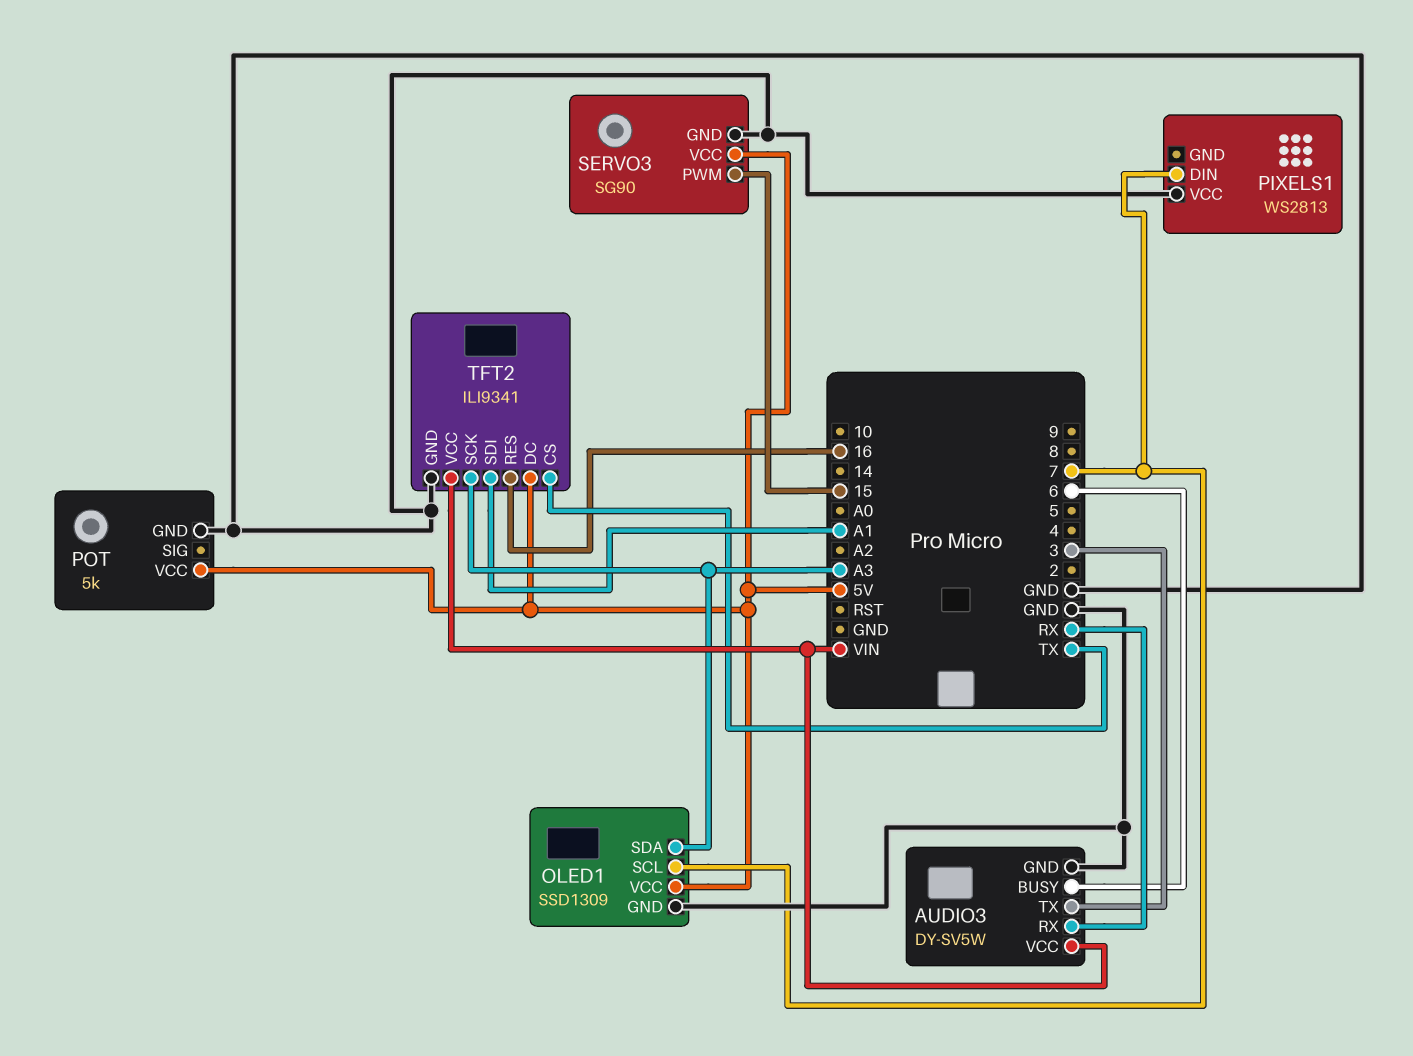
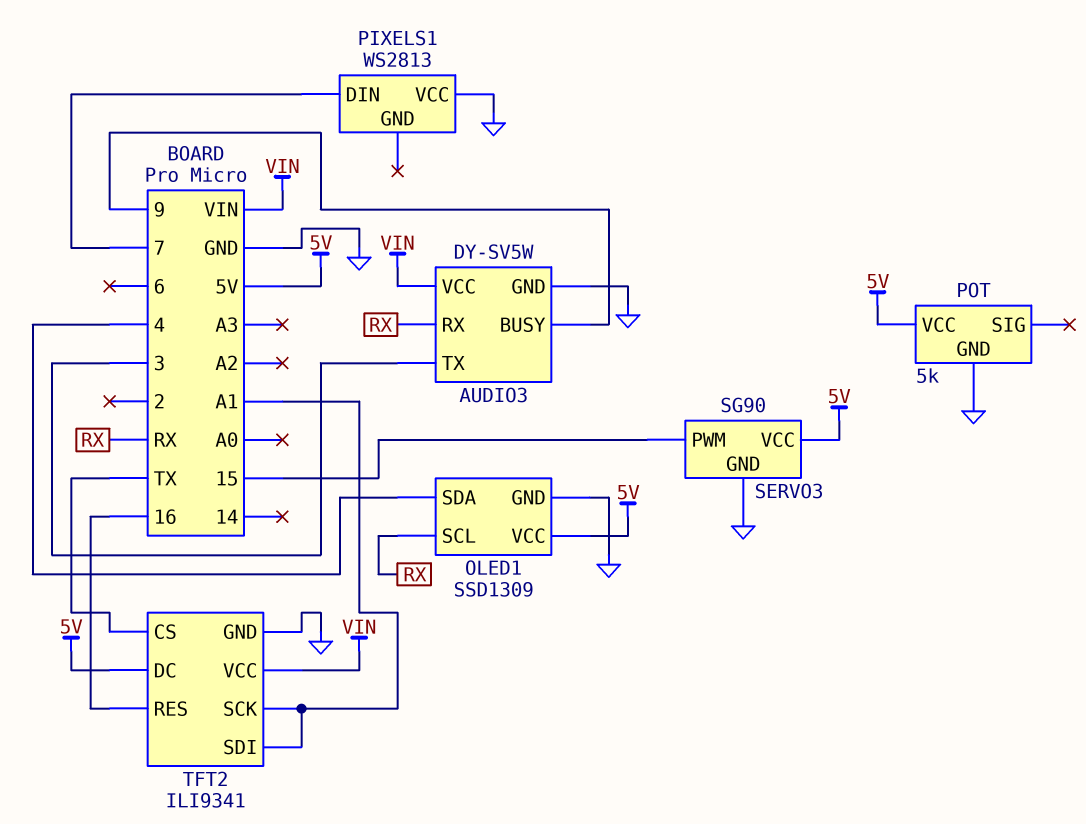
AUDIO3 pin BUSY: 6 -> 9
OLED1 pin SCL: 7 -> RX
OLED1 pin SDA: A3 -> 4
TFT2 pin SCK: A3 -> A1

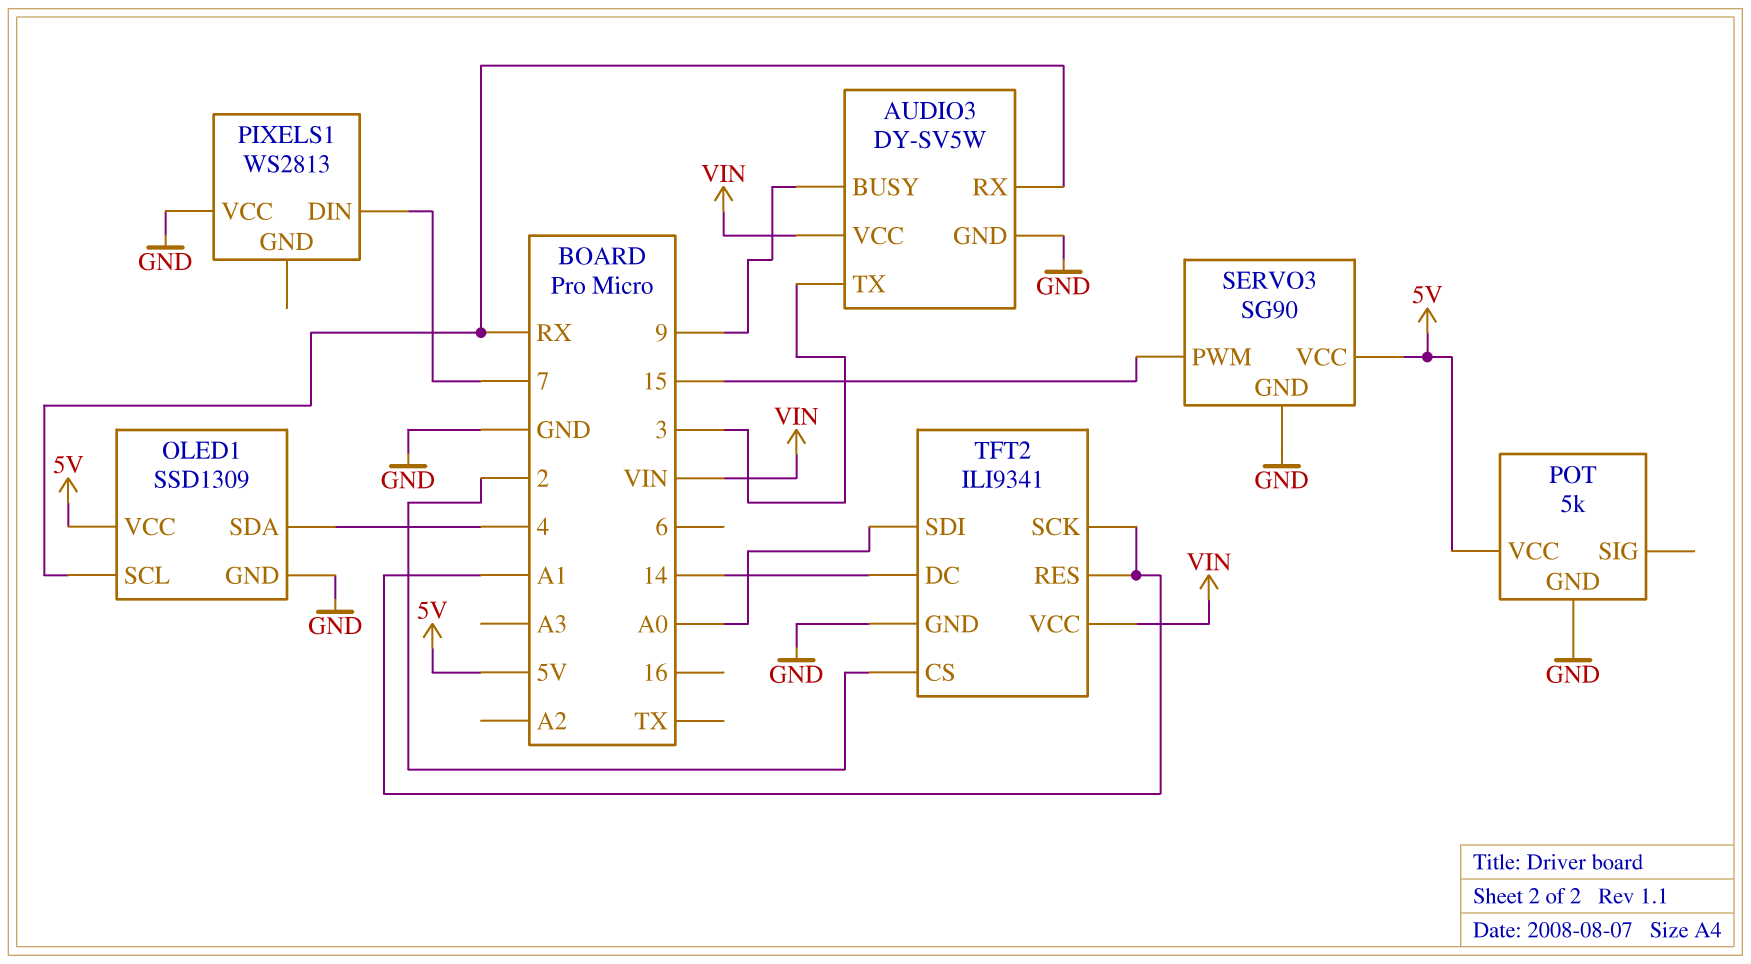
TFT2 pin CS: TX -> 2
TFT2 pin DC: 5V -> 14
TFT2 pin RES: 16 -> A1
TFT2 pin SDI: A1 -> A0

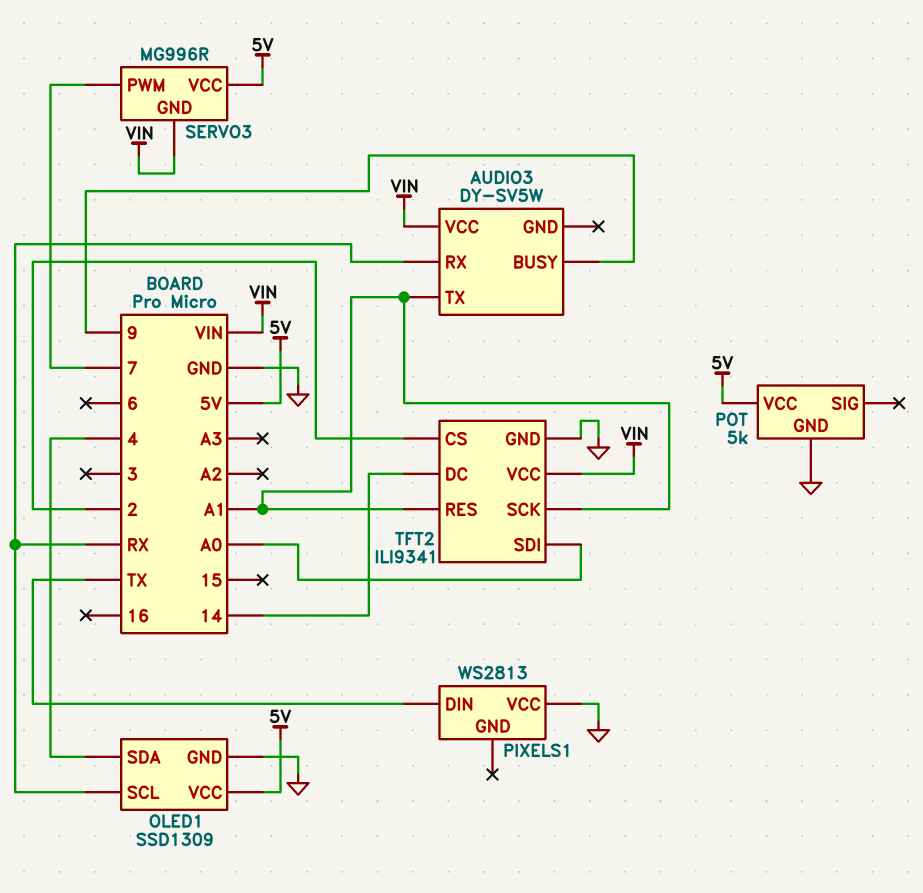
AUDIO3 pin GND: GND -> none
AUDIO3 pin TX: 3 -> A1
PIXELS1 pin DIN: 7 -> TX
SERVO3: SG90 -> MG996R
SERVO3 pin GND: GND -> VIN
SERVO3 pin PWM: 15 -> 7

